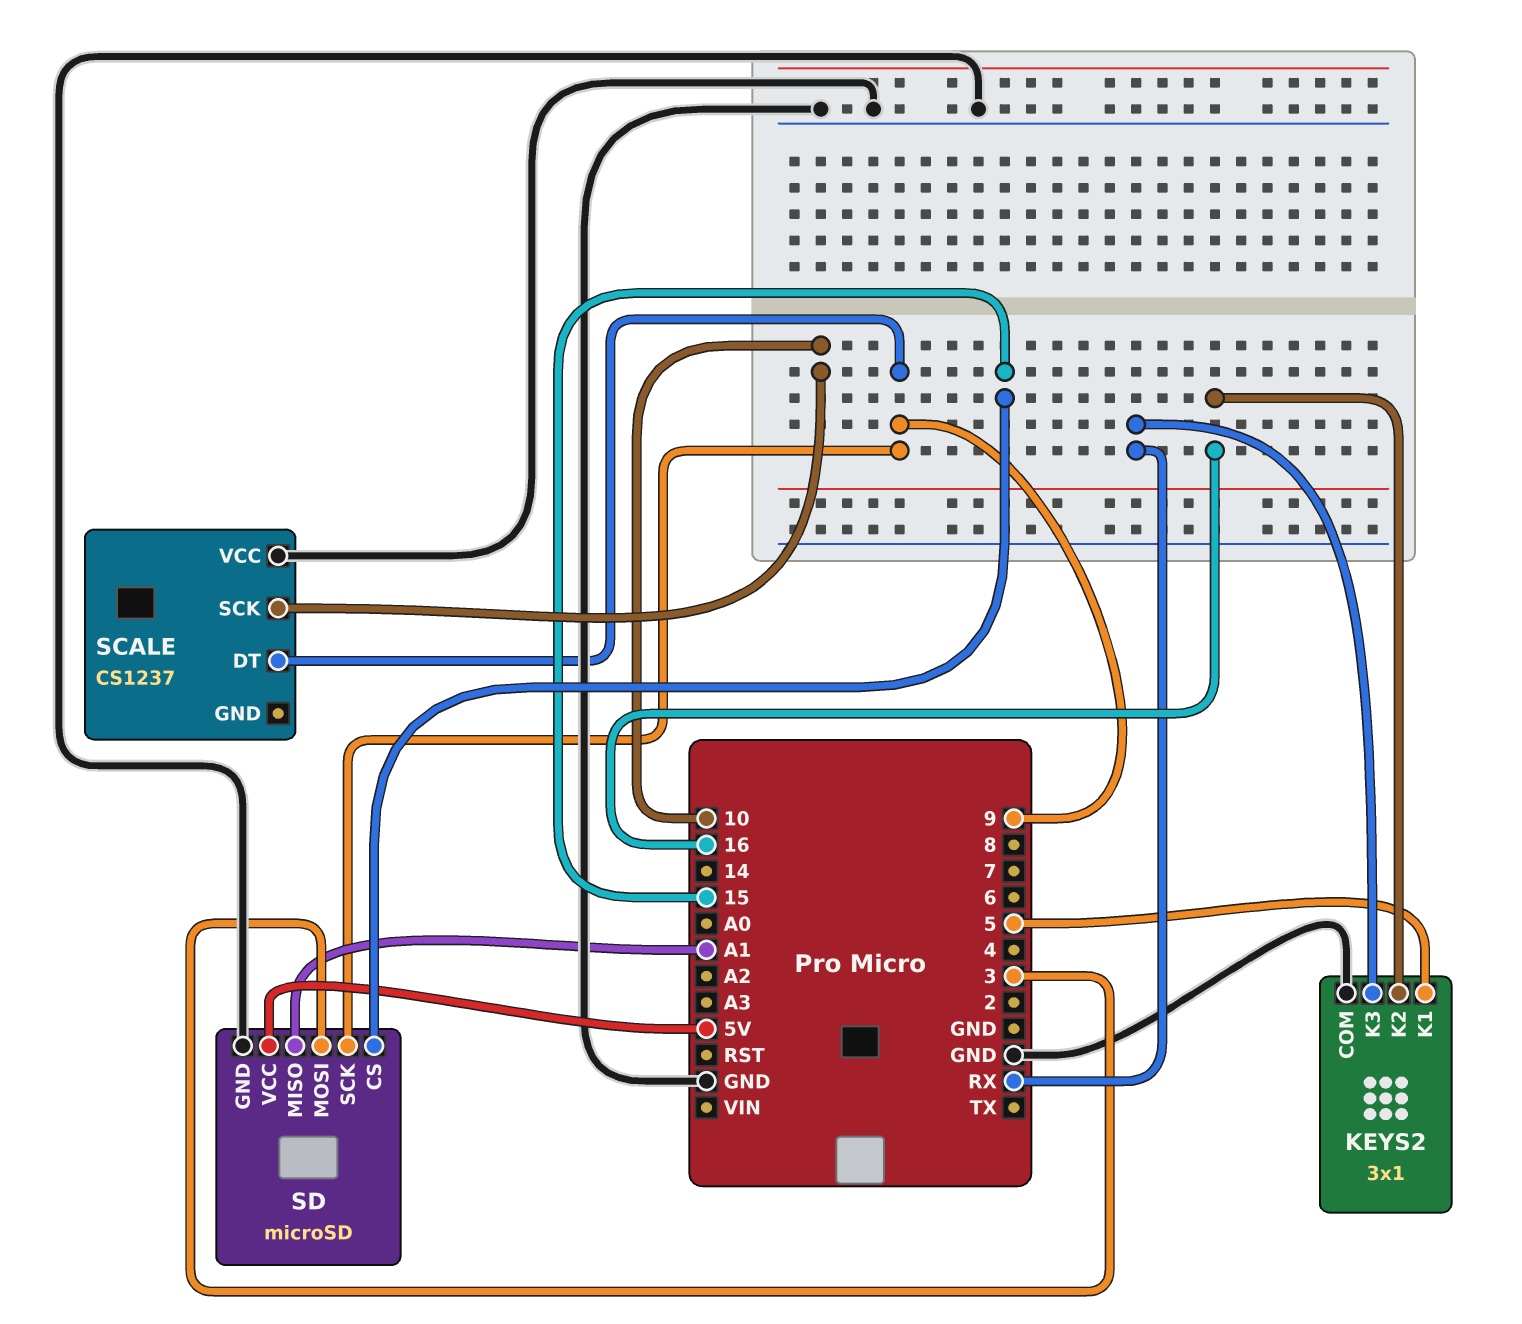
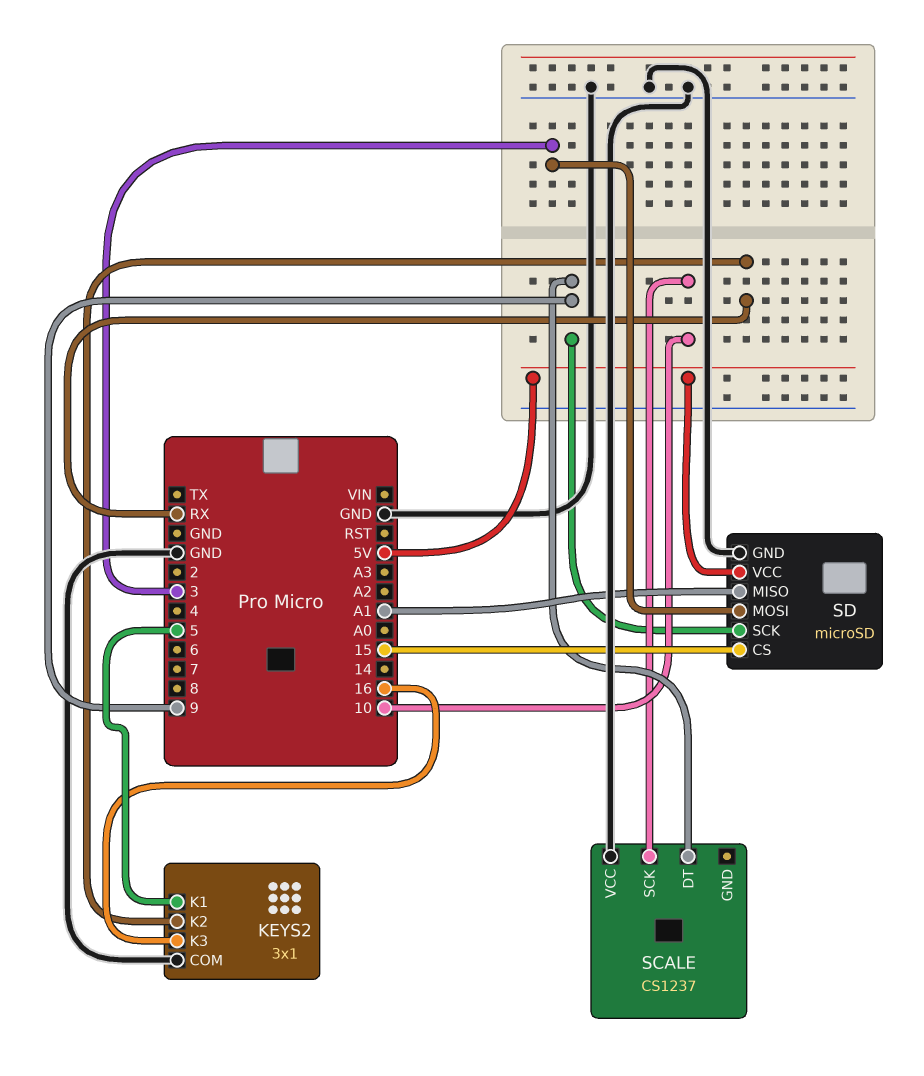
KEYS2 pin K2: 16 -> RX
KEYS2 pin K3: RX -> 16

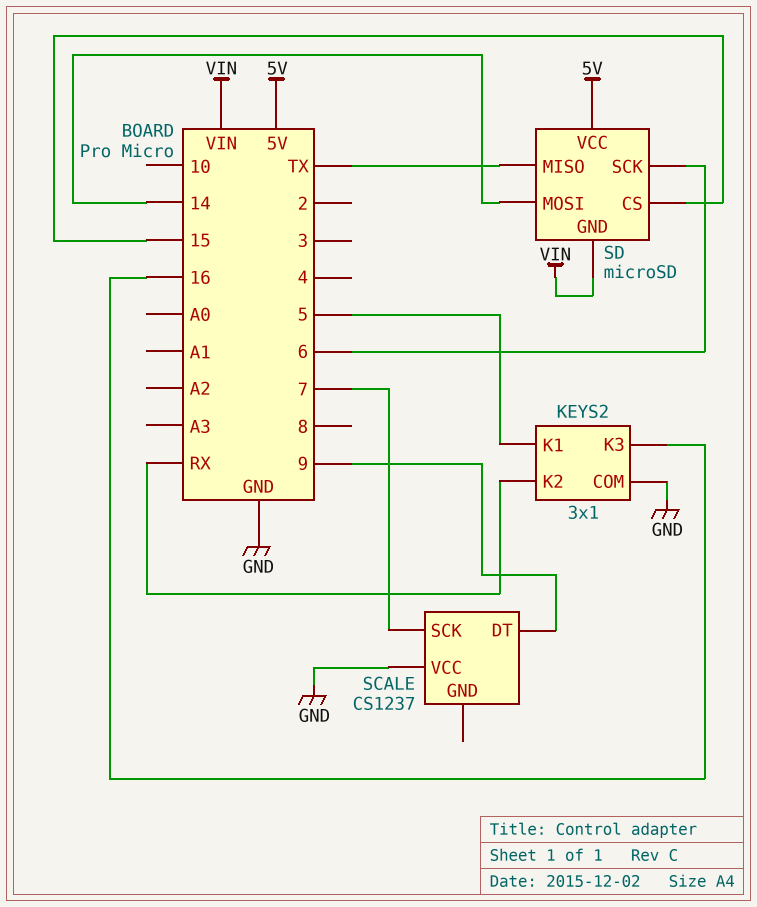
SCALE pin SCK: 10 -> 7
SD pin GND: GND -> VIN
SD pin MISO: A1 -> TX
SD pin MOSI: 3 -> 14
SD pin SCK: 9 -> 6

